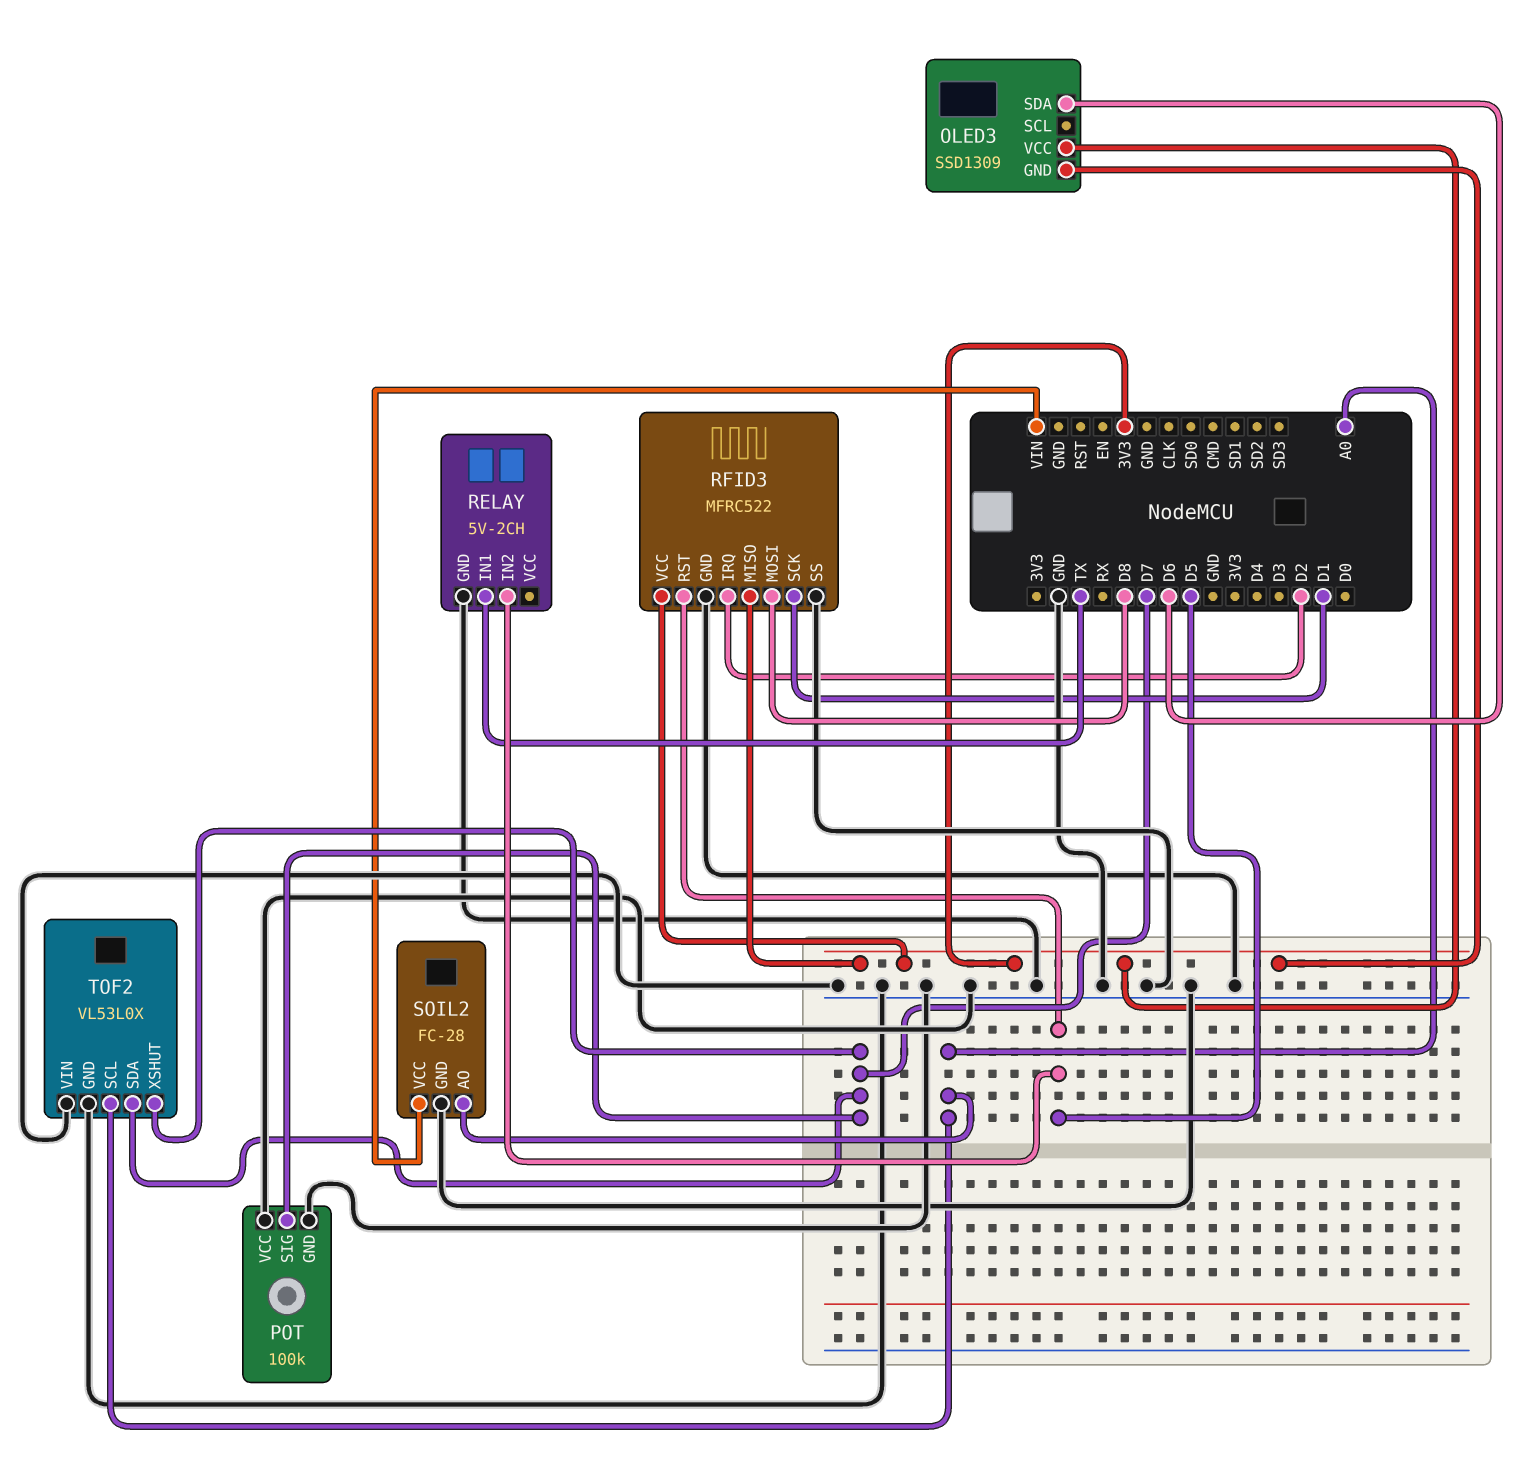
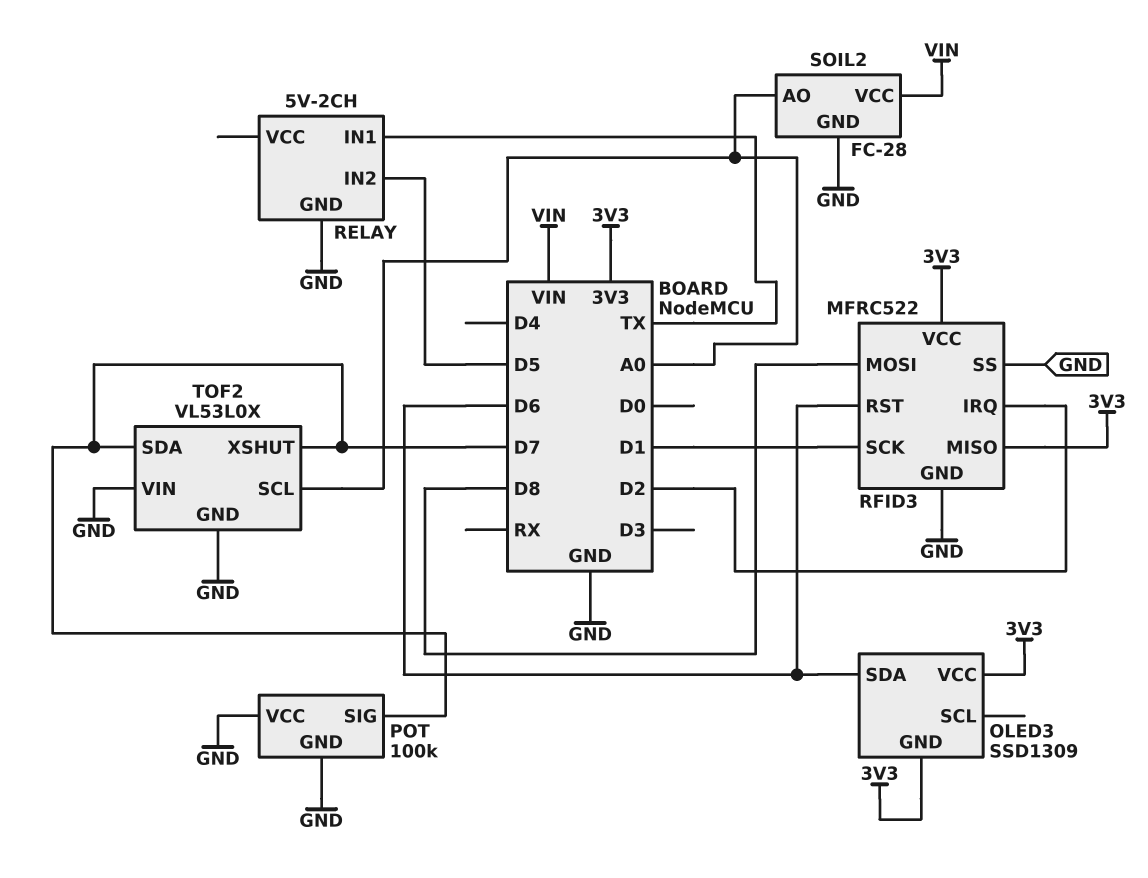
RFID3 pin RST: D5 -> D6

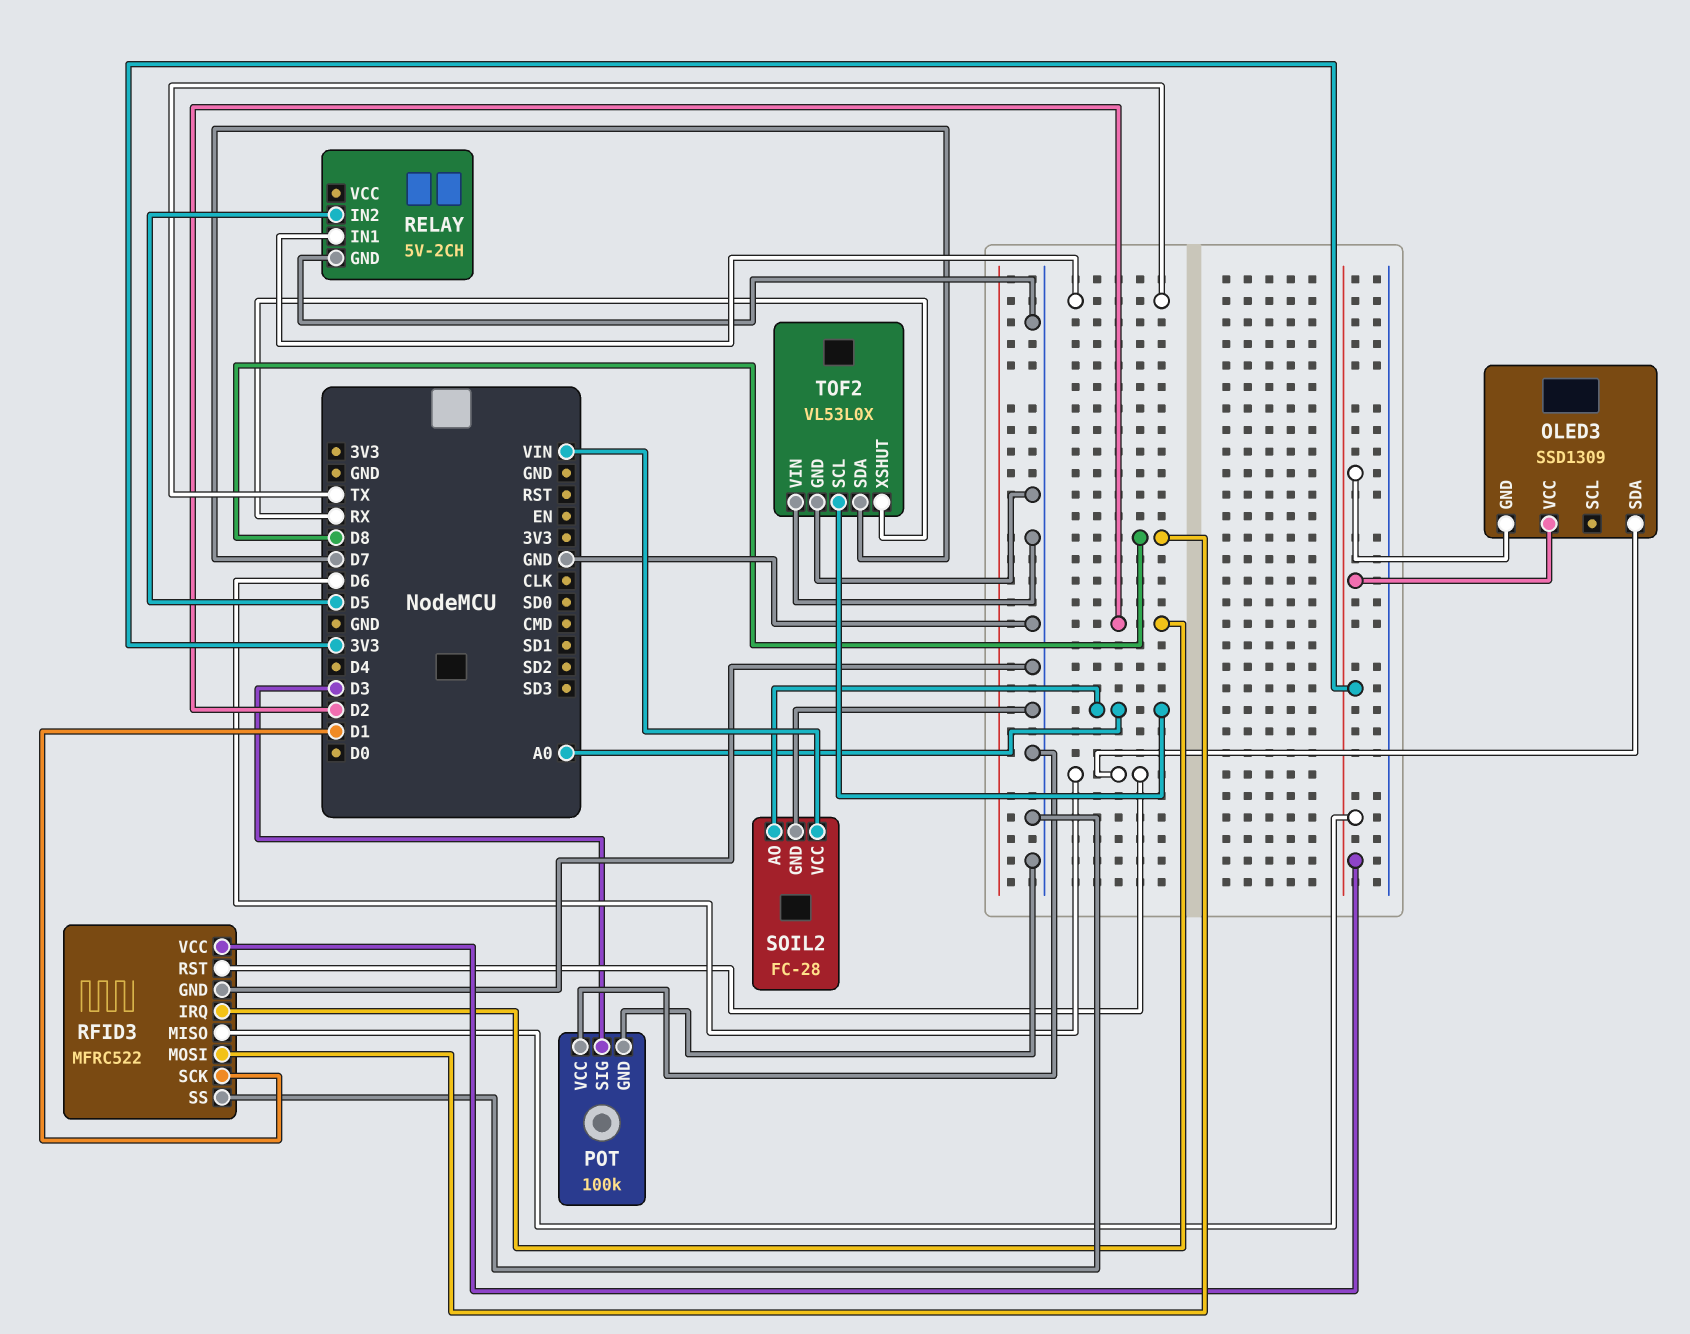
POT pin SIG: D7 -> D3
TOF2 pin XSHUT: D7 -> RX

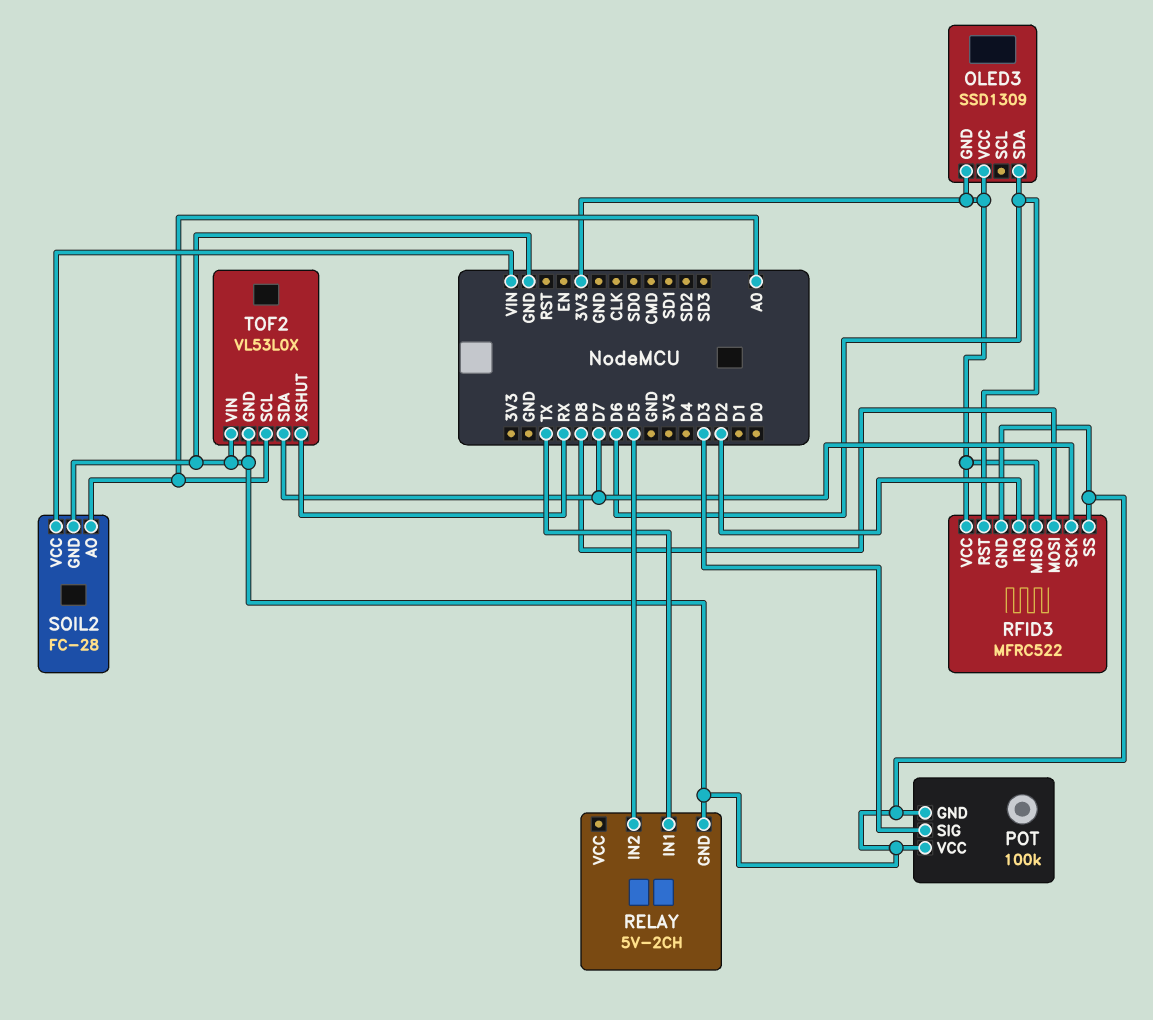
RFID3 pin SCK: D1 -> D7

